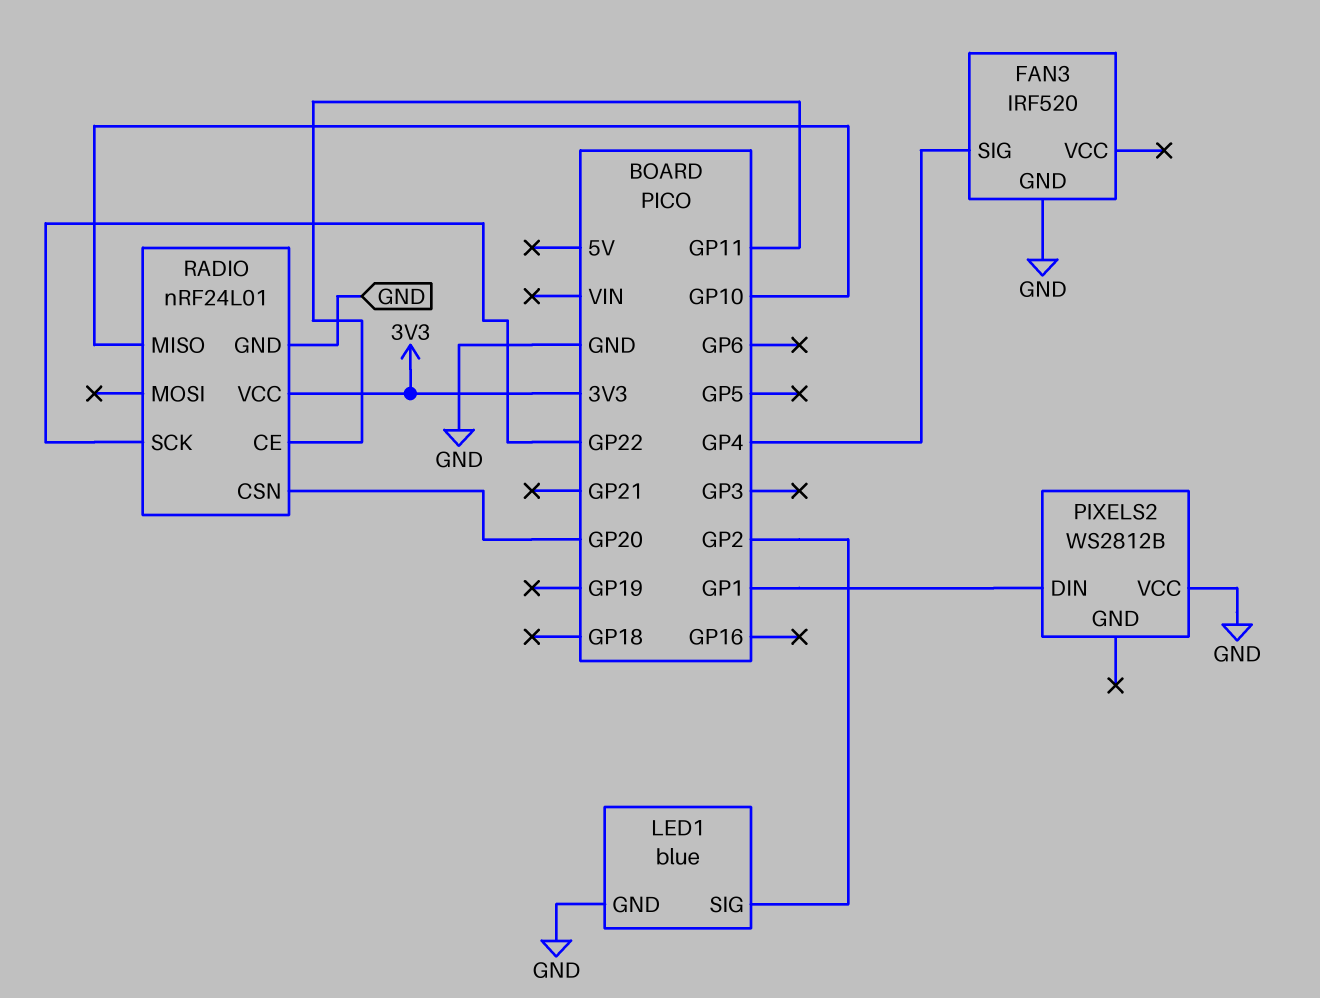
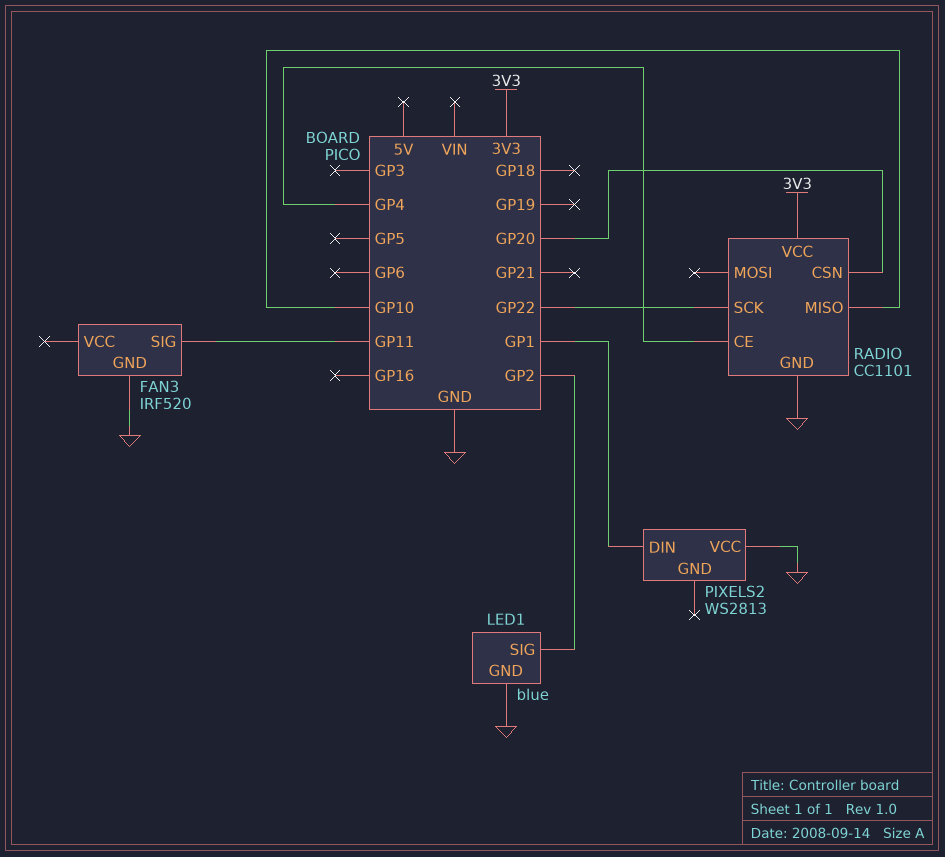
FAN3 pin SIG: GP4 -> GP11
PIXELS2: WS2812B -> WS2813
RADIO: nRF24L01 -> CC1101
RADIO pin CE: GP11 -> GP4

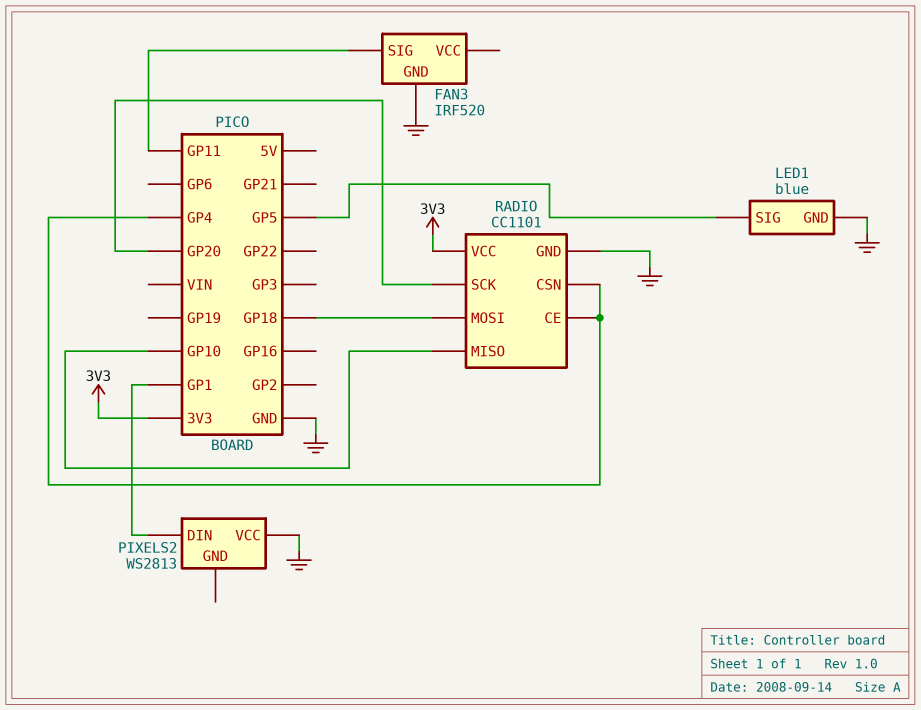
LED1 pin SIG: GP2 -> GP5
RADIO pin CSN: GP20 -> GP4
RADIO pin MOSI: none -> GP18
RADIO pin SCK: GP22 -> GP20

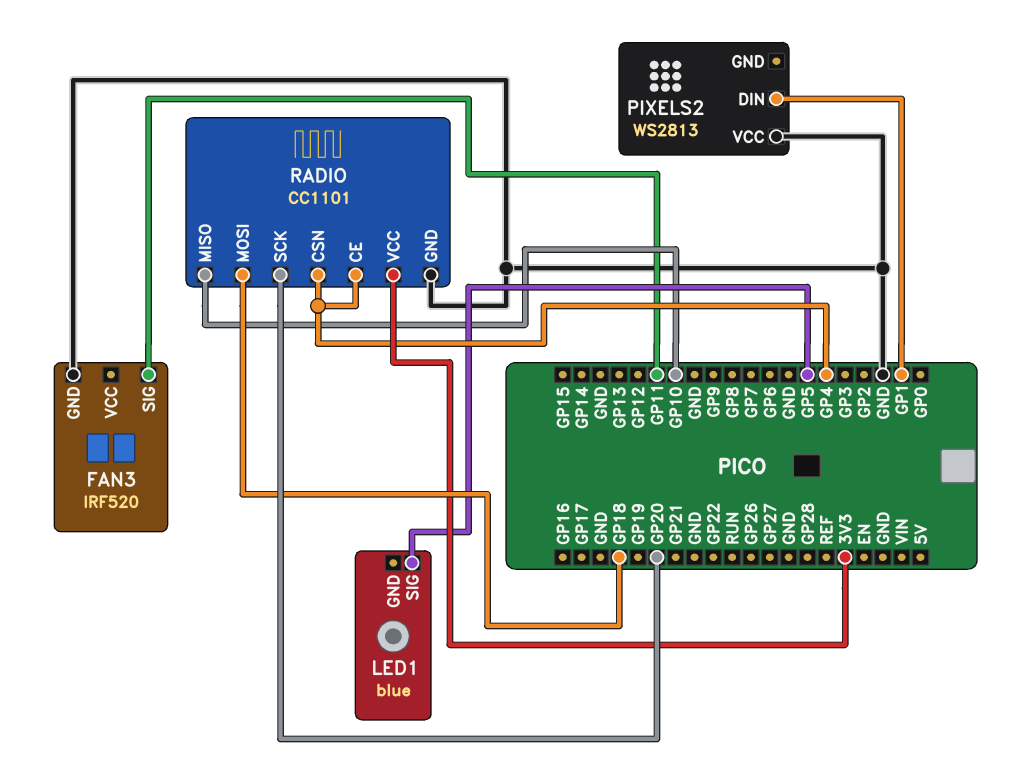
LED1 pin GND: GND -> none

